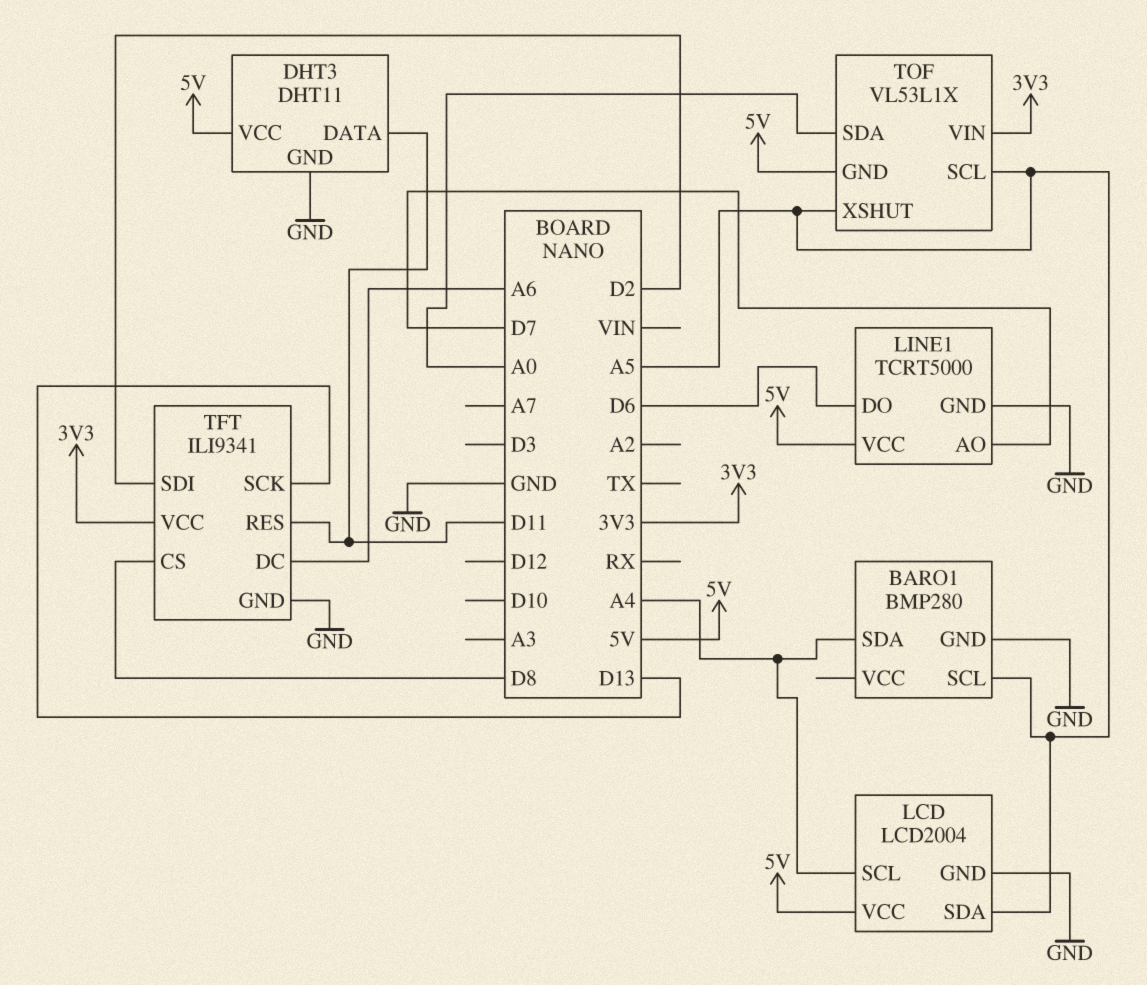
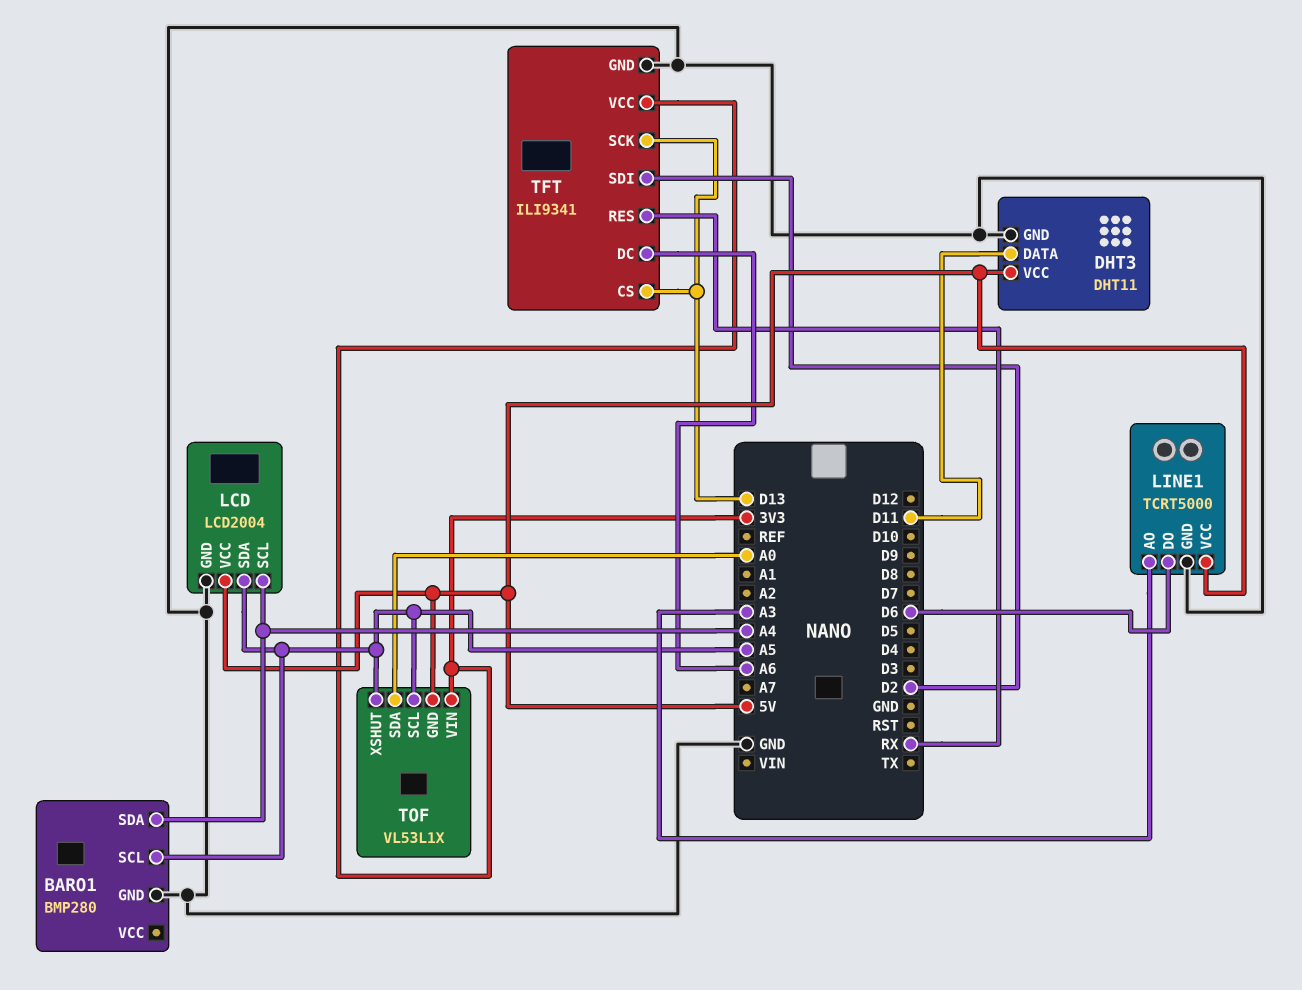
LINE1 pin AO: D7 -> A3
TFT pin CS: D8 -> D13
TFT pin RES: D11 -> RX

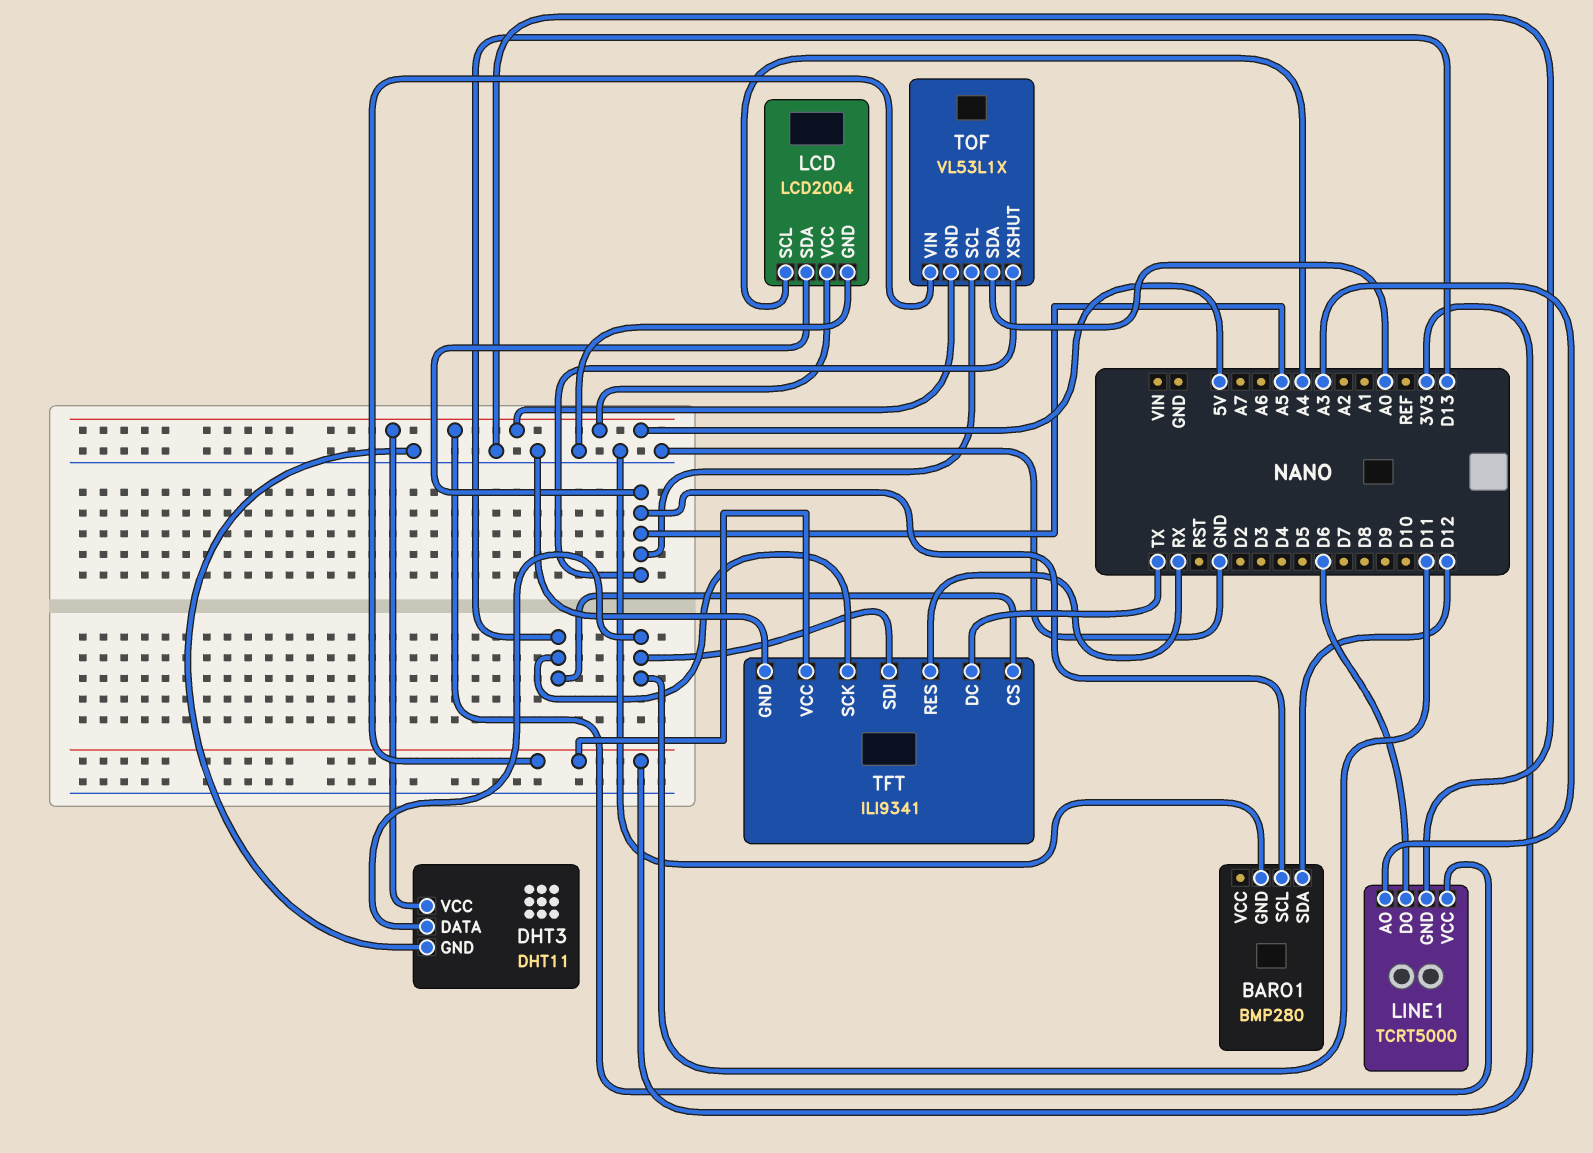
BARO1 pin SDA: A4 -> D12
TFT pin DC: A6 -> TX
TFT pin SDI: D2 -> D11

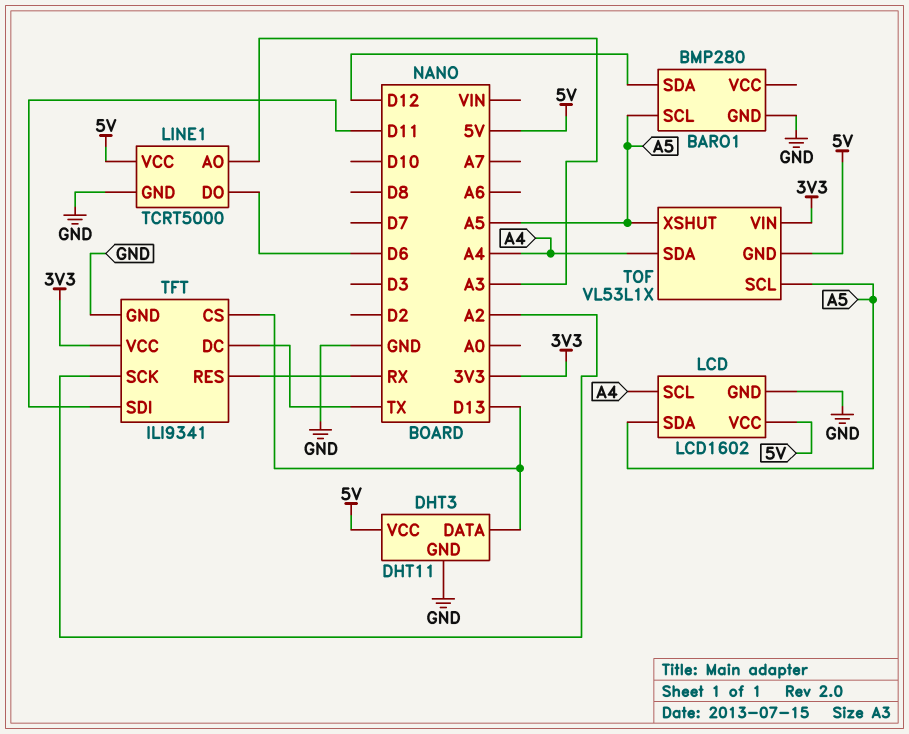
DHT3 pin DATA: D11 -> D13
LCD: LCD2004 -> LCD1602
TFT pin SCK: D13 -> A2
TOF pin SDA: A0 -> A4

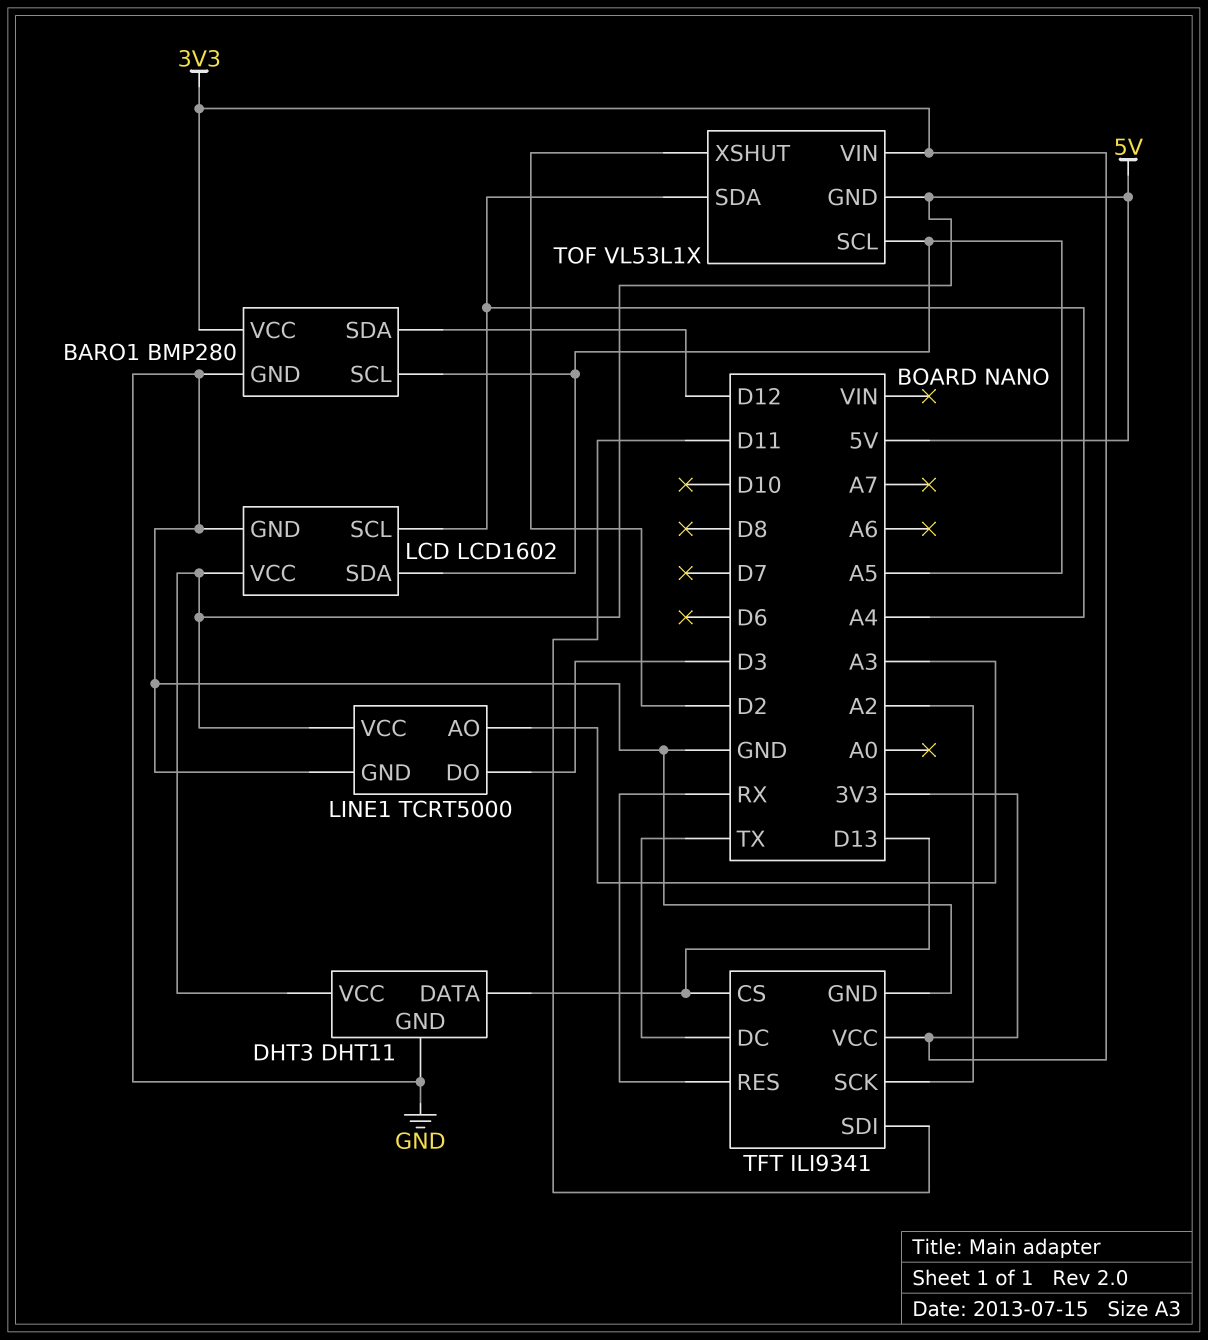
BARO1 pin VCC: none -> 3V3
LINE1 pin DO: D6 -> D3
TOF pin XSHUT: A5 -> D2

